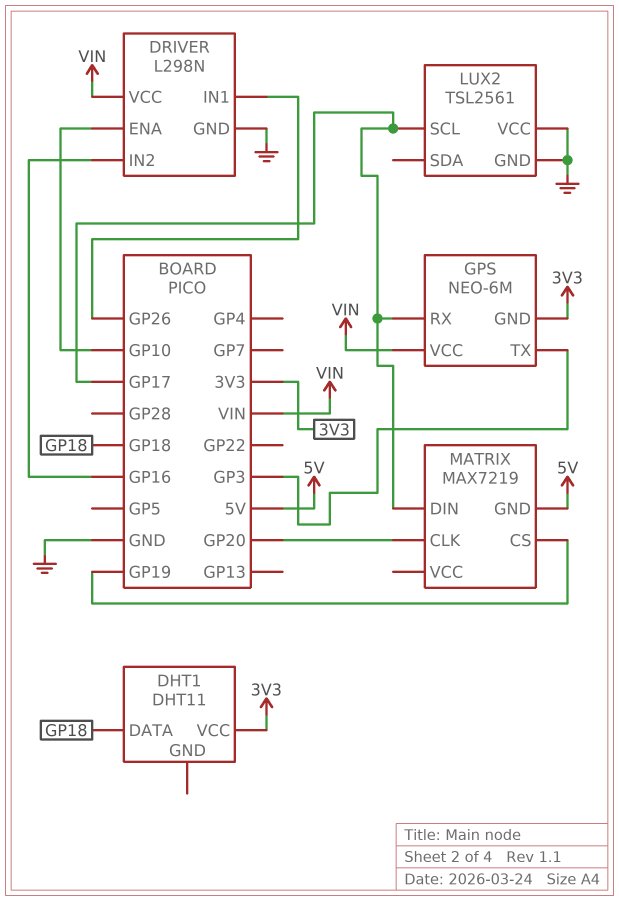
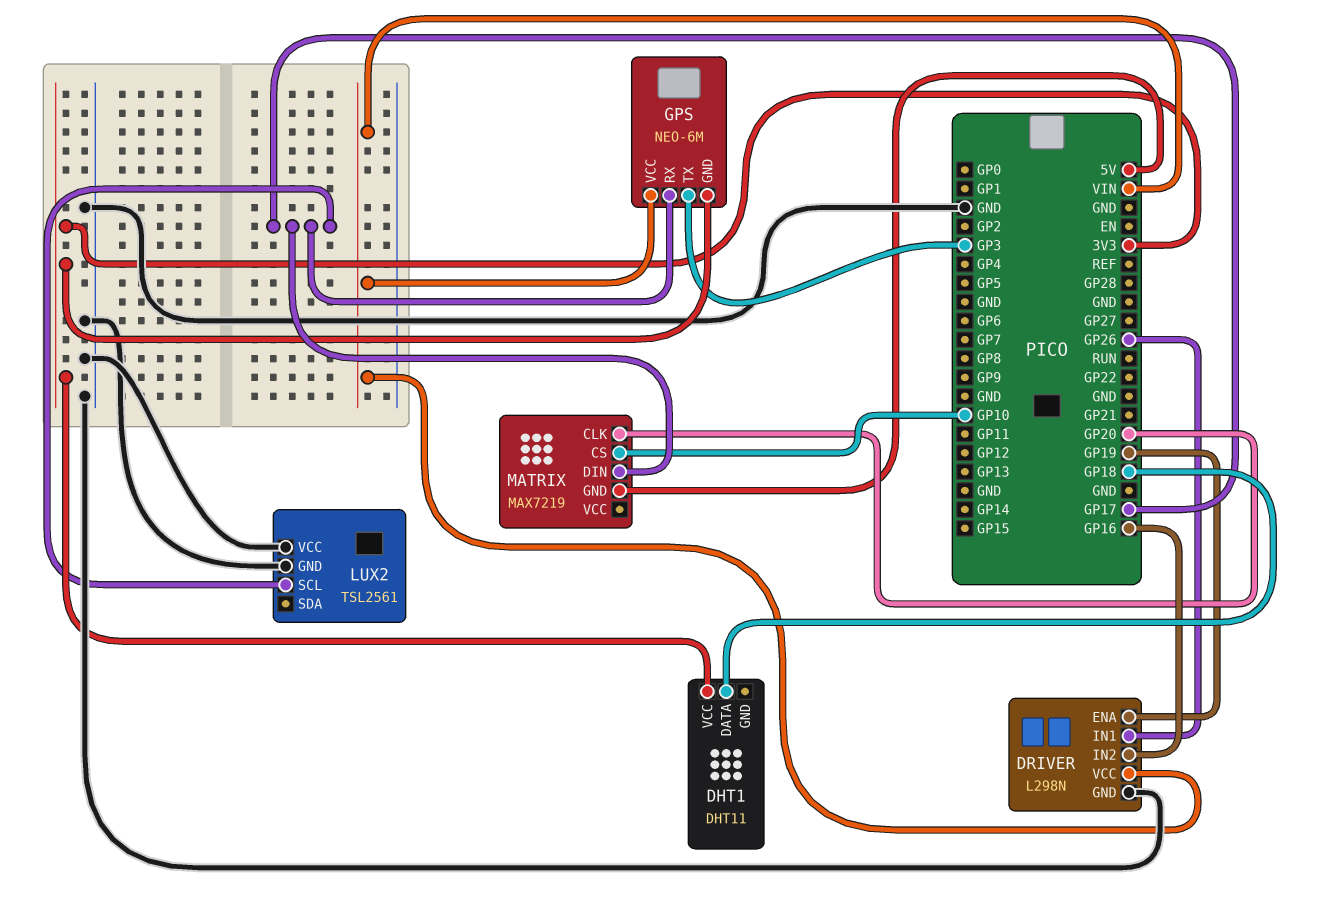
DRIVER pin ENA: GP10 -> GP19
MATRIX pin CS: GP19 -> GP10

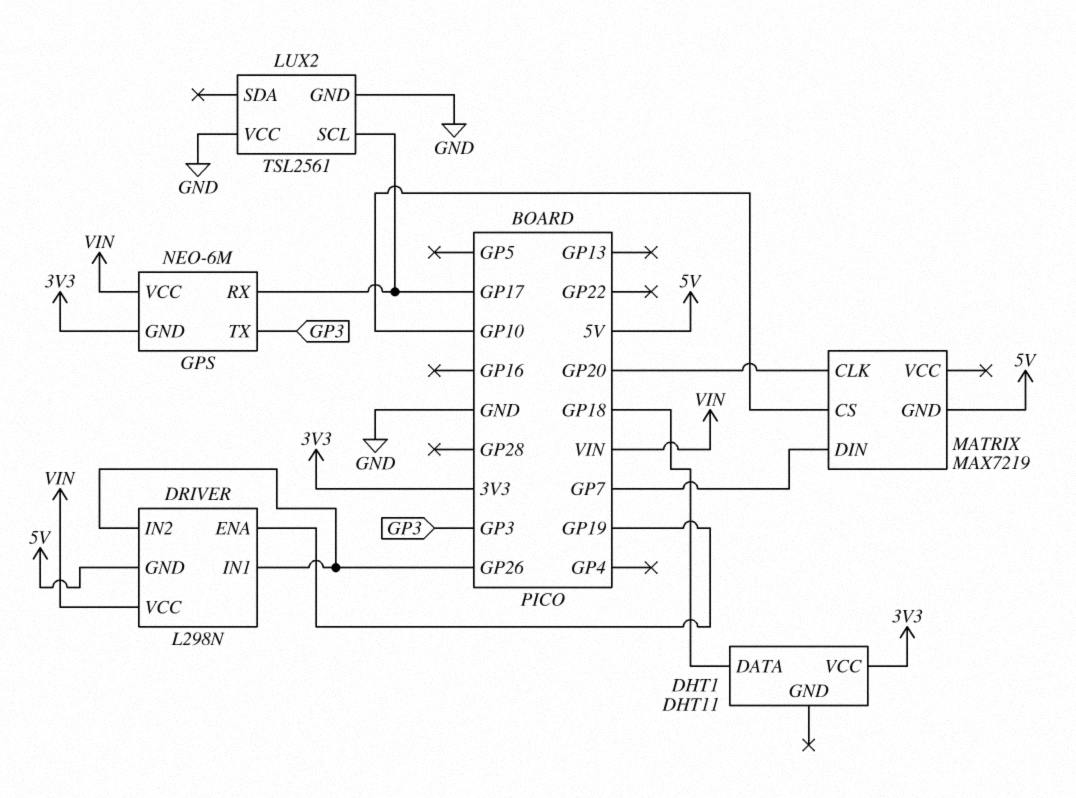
DRIVER pin GND: GND -> 5V
DRIVER pin IN2: GP16 -> GP26
MATRIX pin DIN: GP17 -> GP7

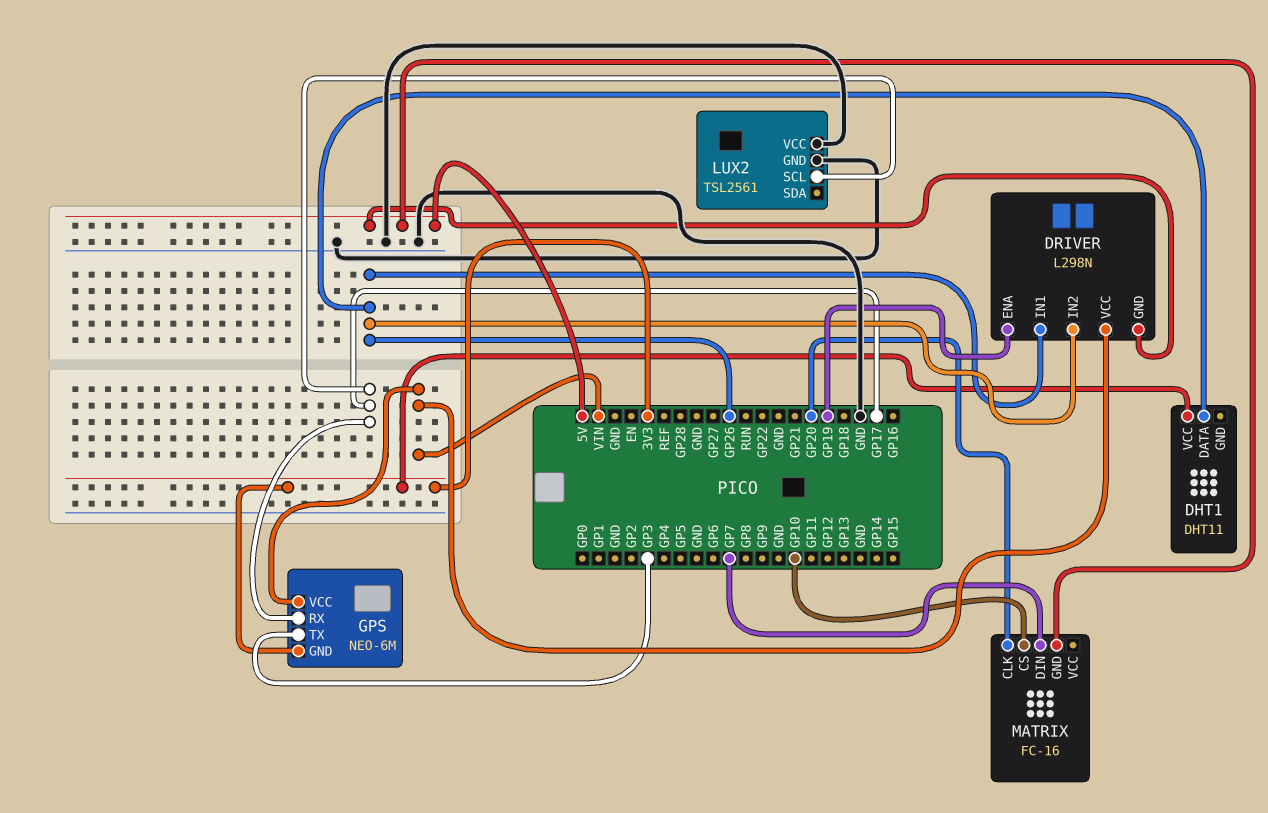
DHT1 pin DATA: GP18 -> GP26
MATRIX: MAX7219 -> FC-16

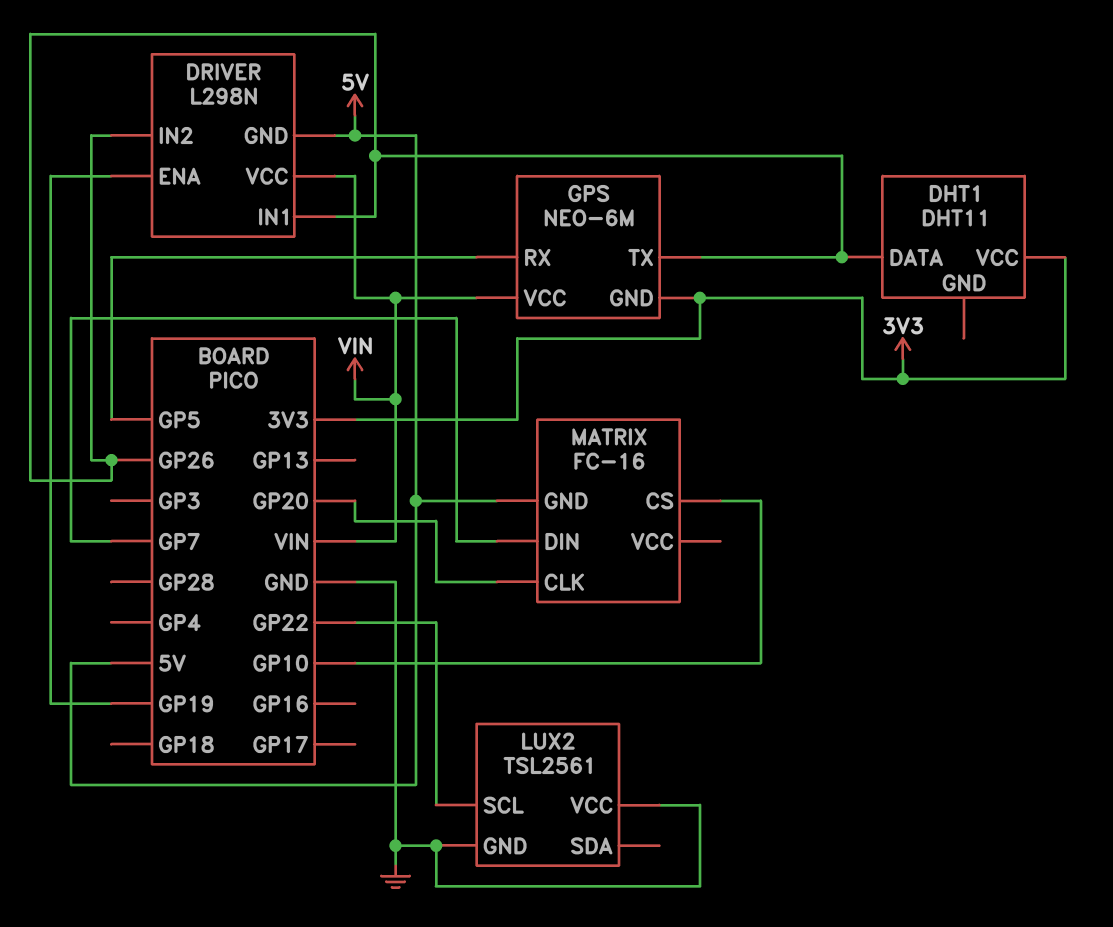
GPS pin RX: GP17 -> GP5
GPS pin TX: GP3 -> GP26
LUX2 pin SCL: GP17 -> GP22

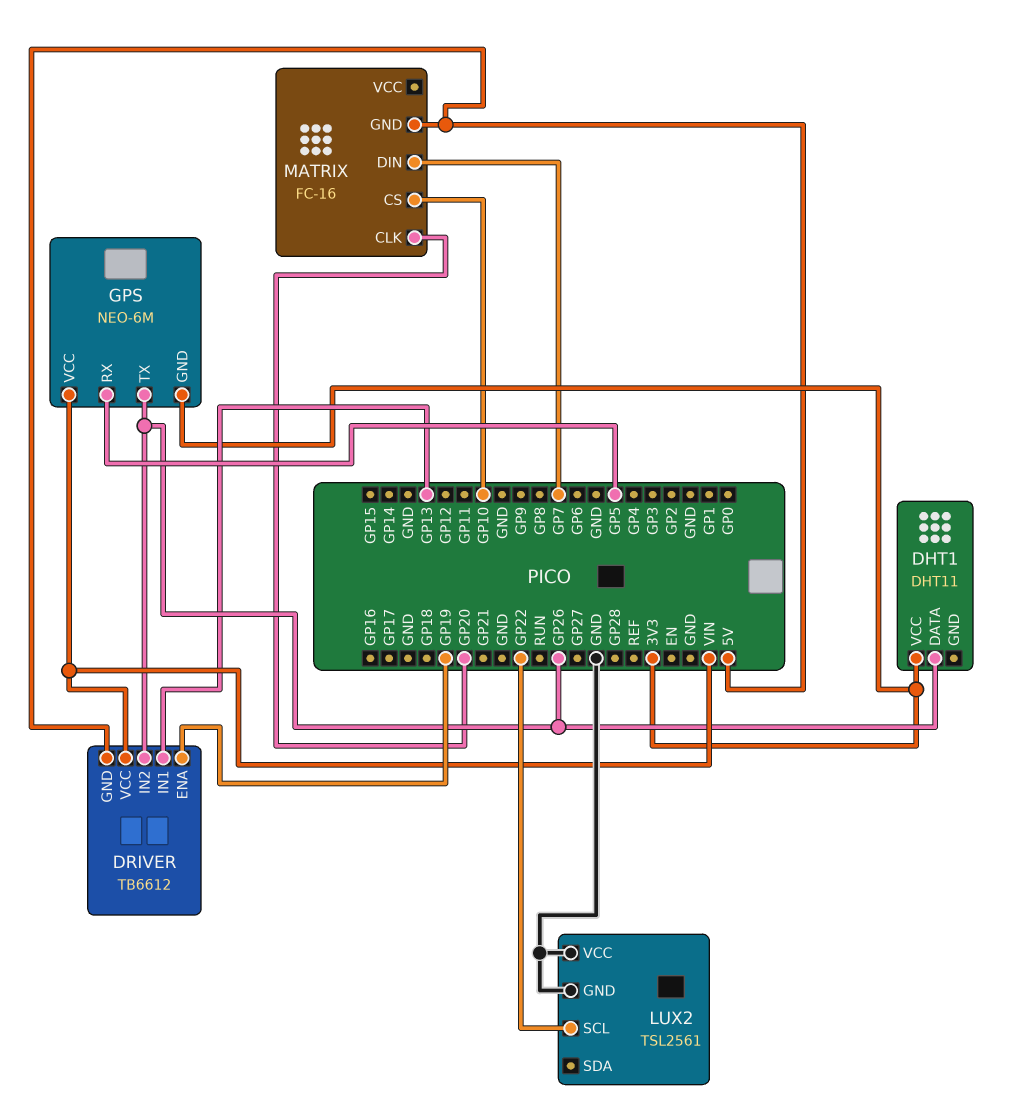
DRIVER: L298N -> TB6612
DRIVER pin IN1: GP26 -> GP13

